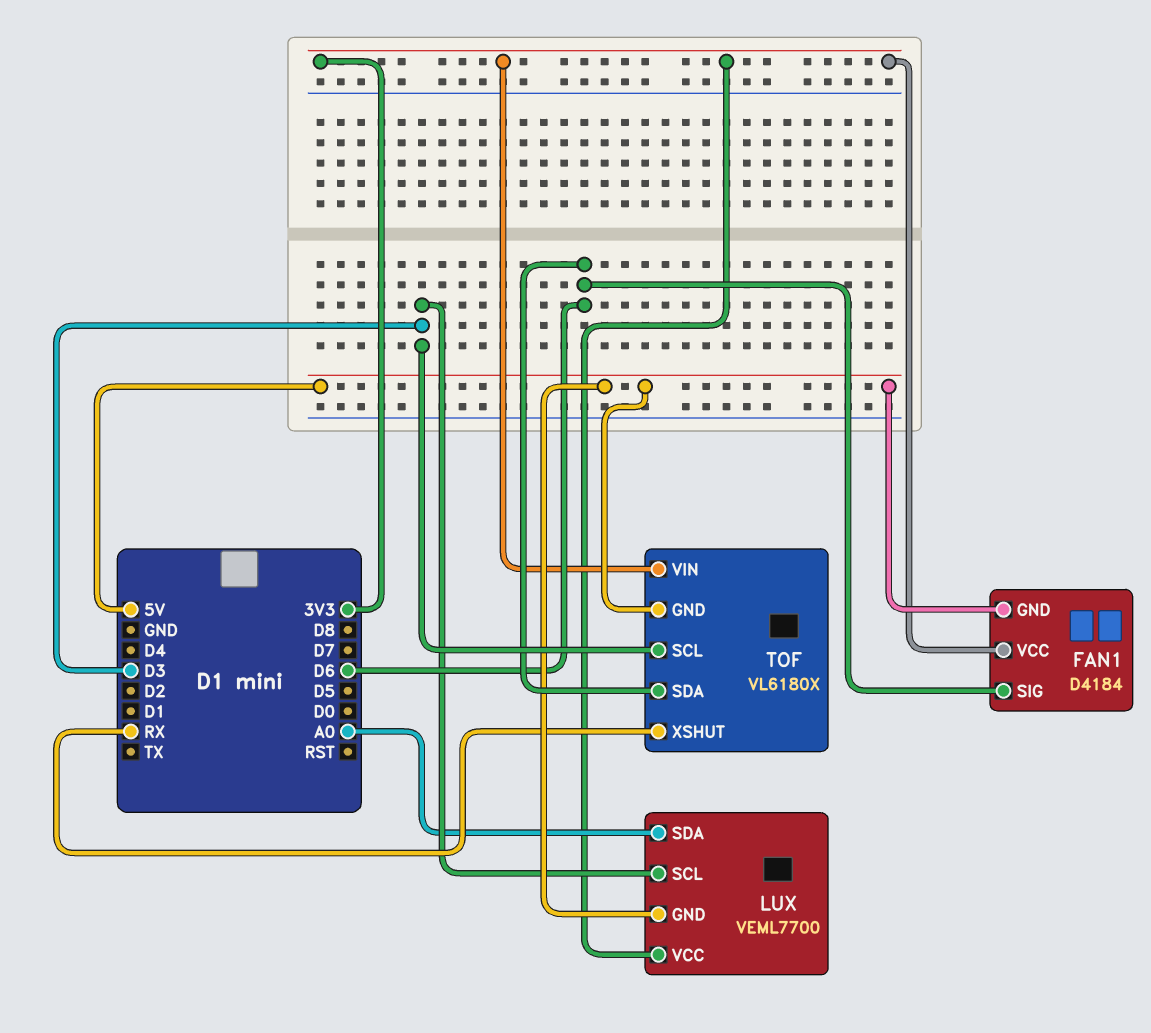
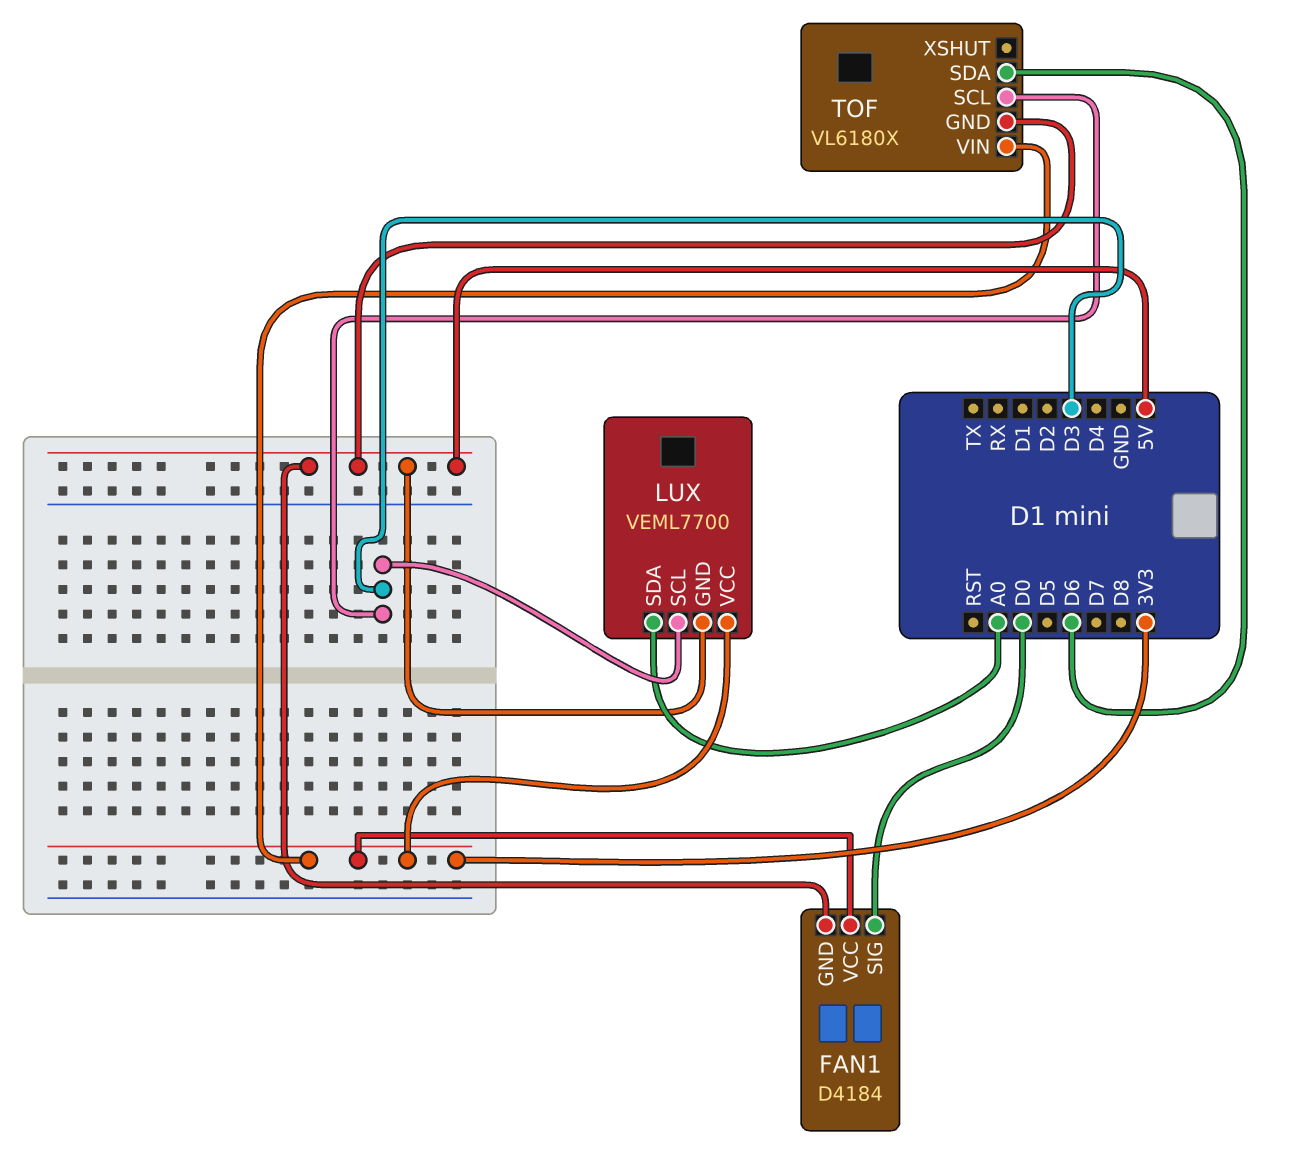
FAN1 pin SIG: D6 -> D0
TOF pin XSHUT: RX -> none

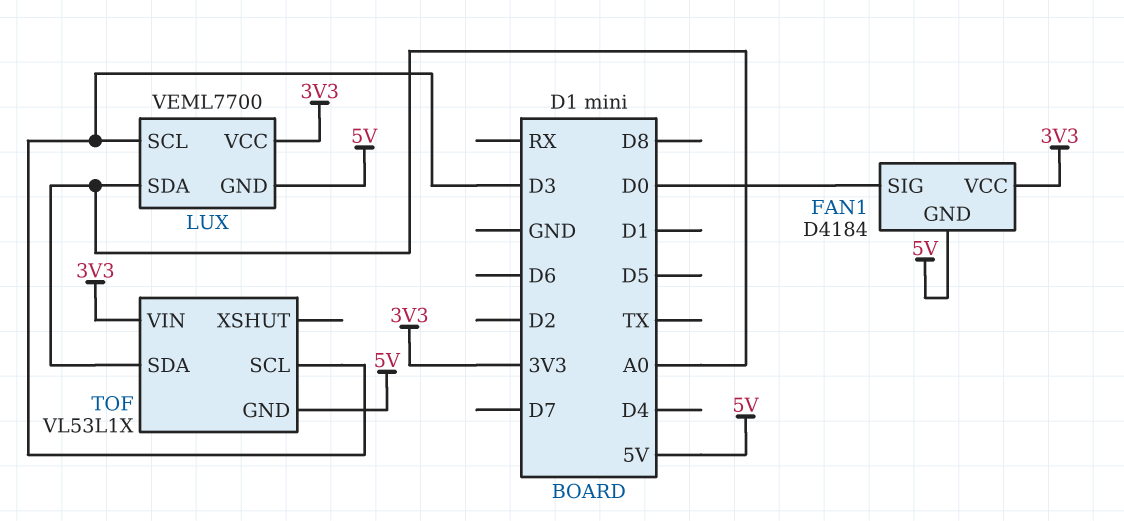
TOF: VL6180X -> VL53L1X
TOF pin SDA: D6 -> A0

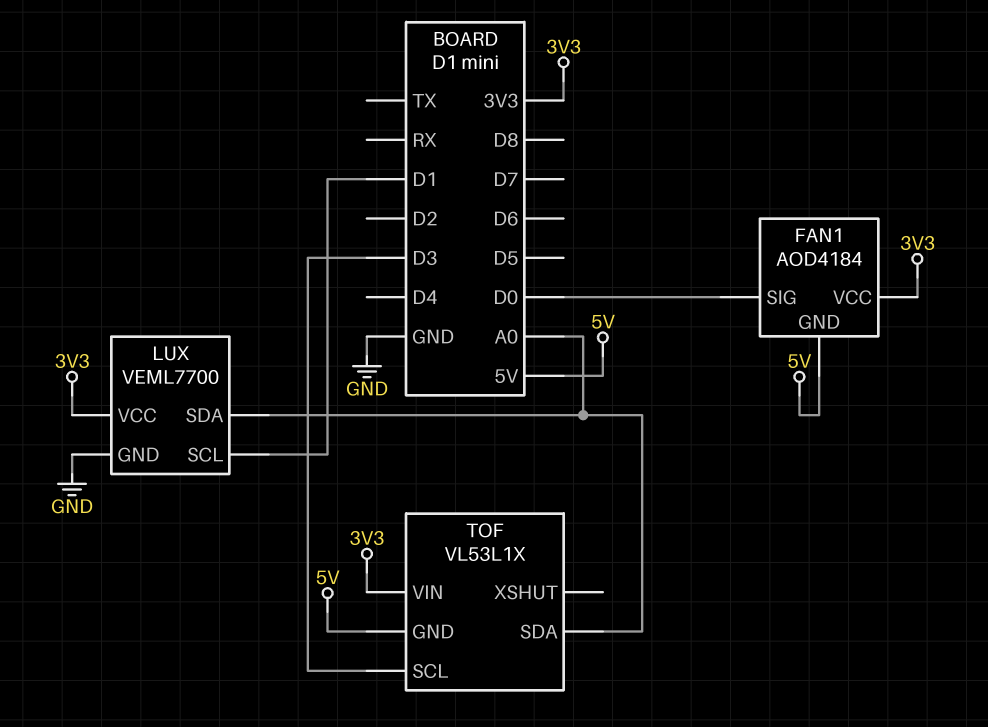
FAN1: D4184 -> AOD4184
LUX pin GND: 5V -> GND
LUX pin SCL: D3 -> D1

